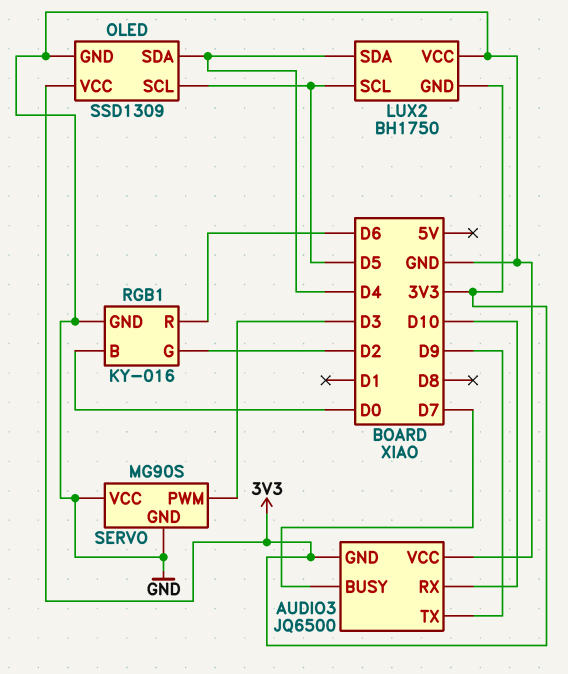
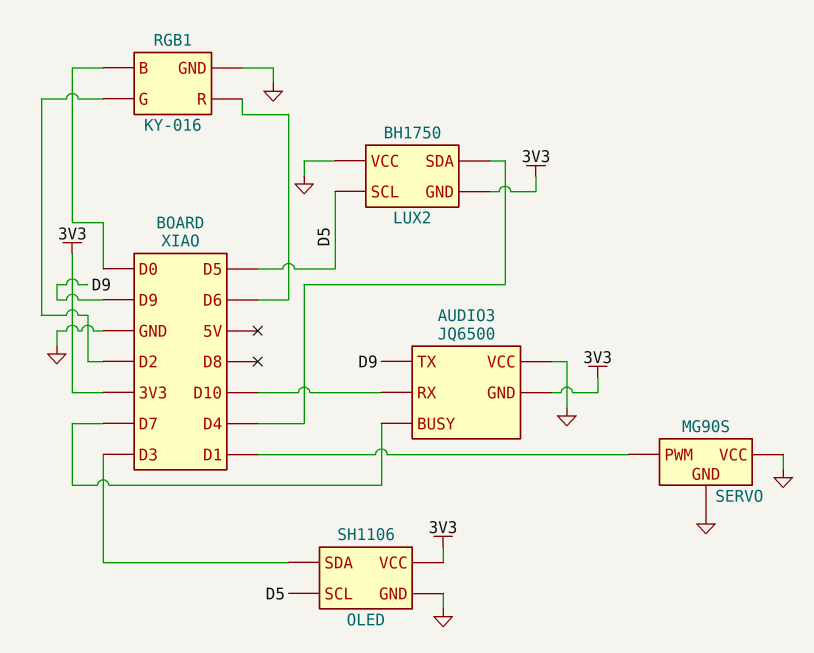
OLED: SSD1309 -> SH1106
OLED pin SDA: D4 -> D3
SERVO pin PWM: D3 -> D1

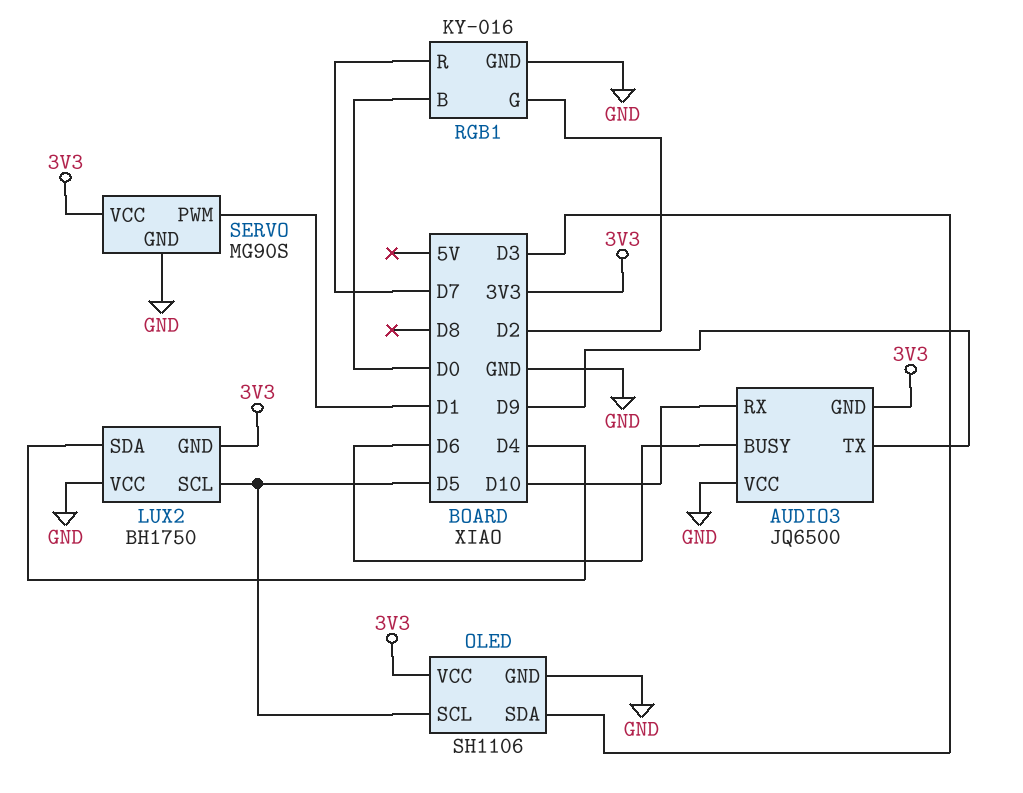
AUDIO3 pin BUSY: D7 -> D6
RGB1 pin R: D6 -> D7
SERVO pin VCC: GND -> 3V3

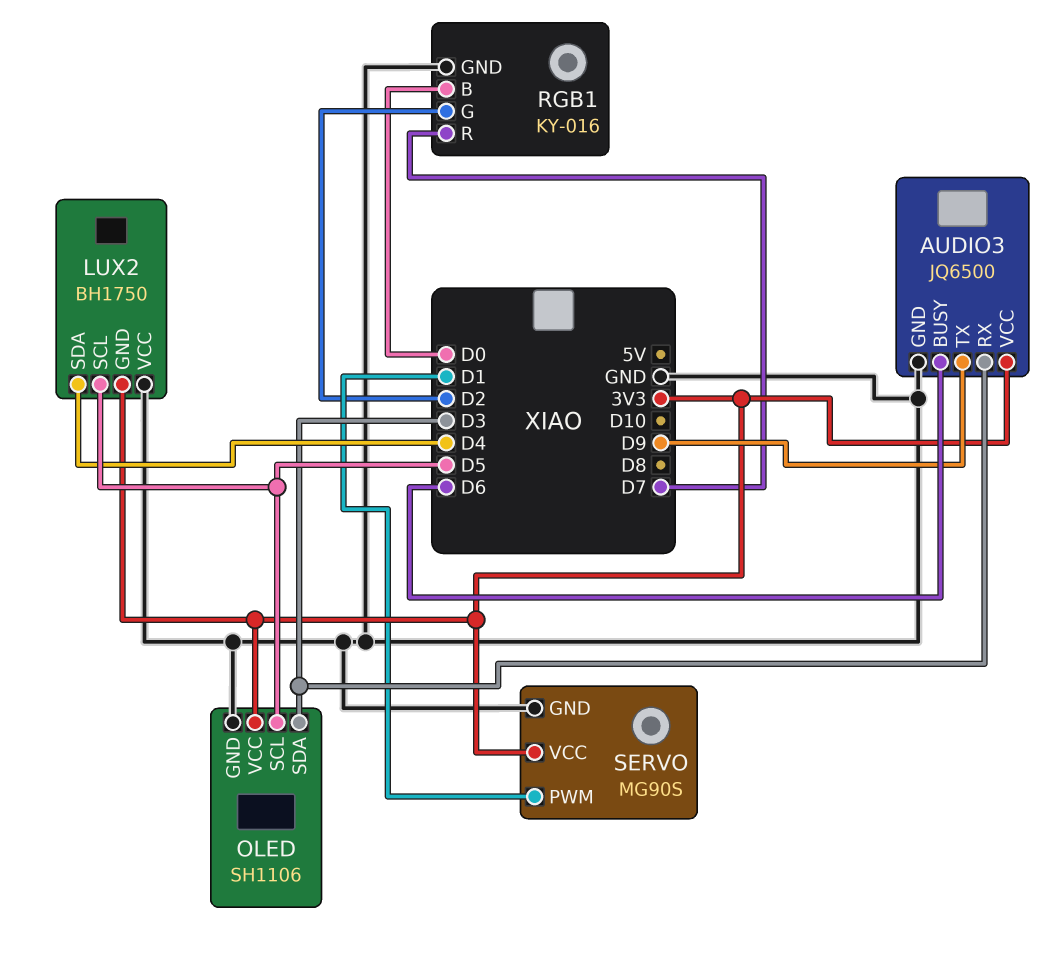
AUDIO3 pin GND: 3V3 -> GND
AUDIO3 pin RX: D10 -> D3
AUDIO3 pin VCC: GND -> 3V3

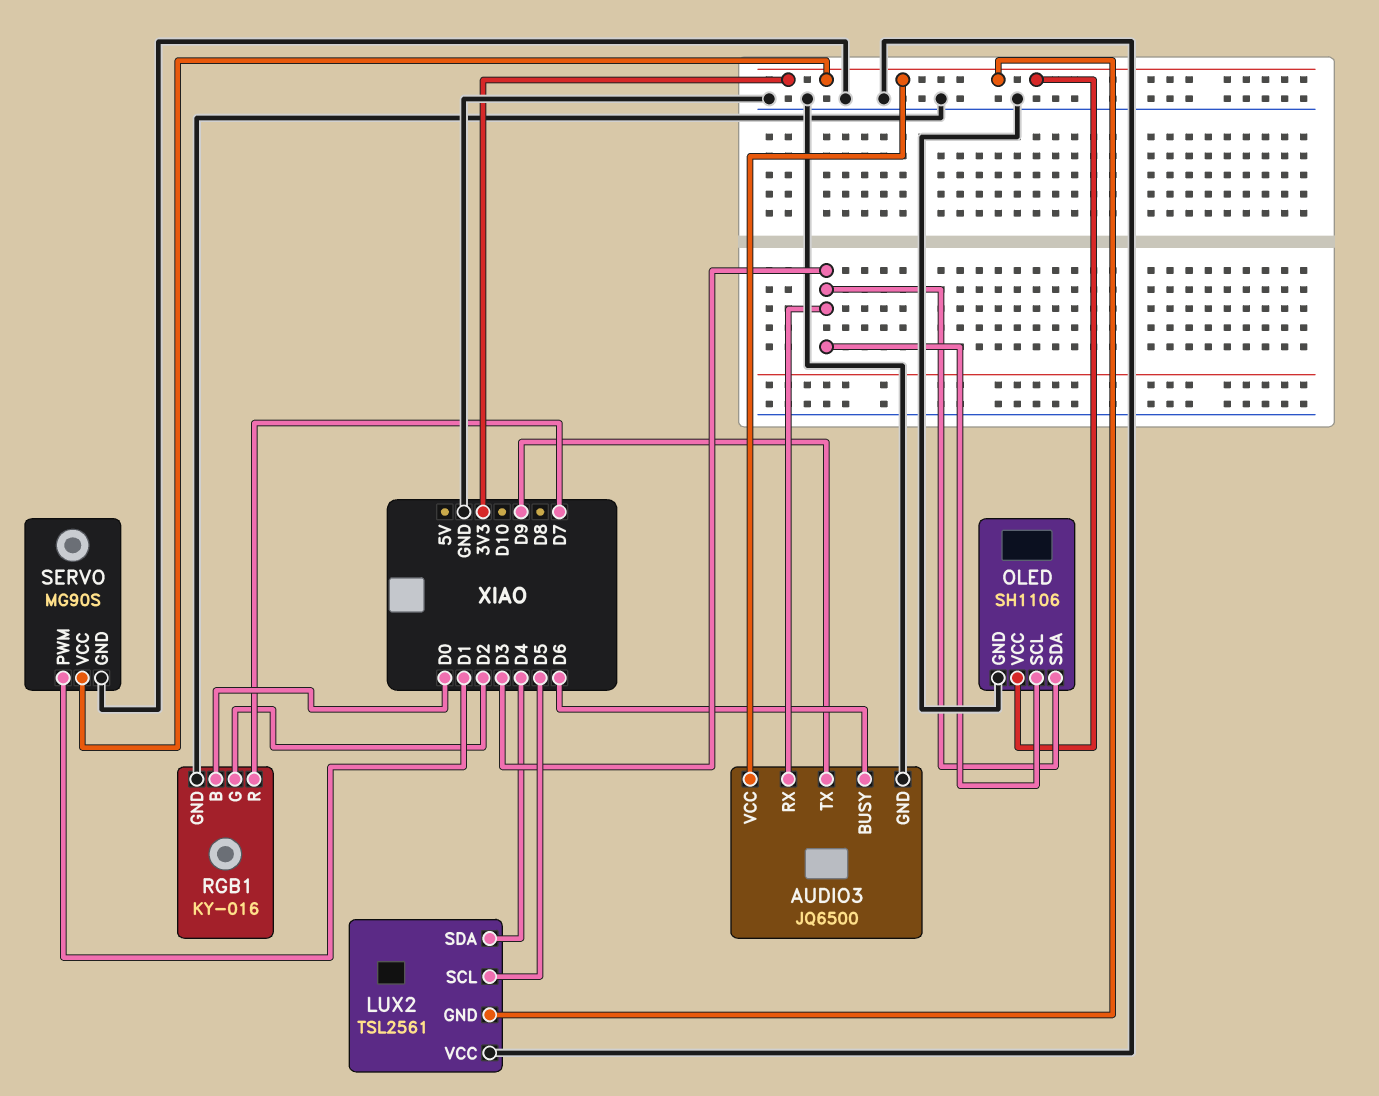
LUX2: BH1750 -> TSL2561
OLED pin SCL: D5 -> D3

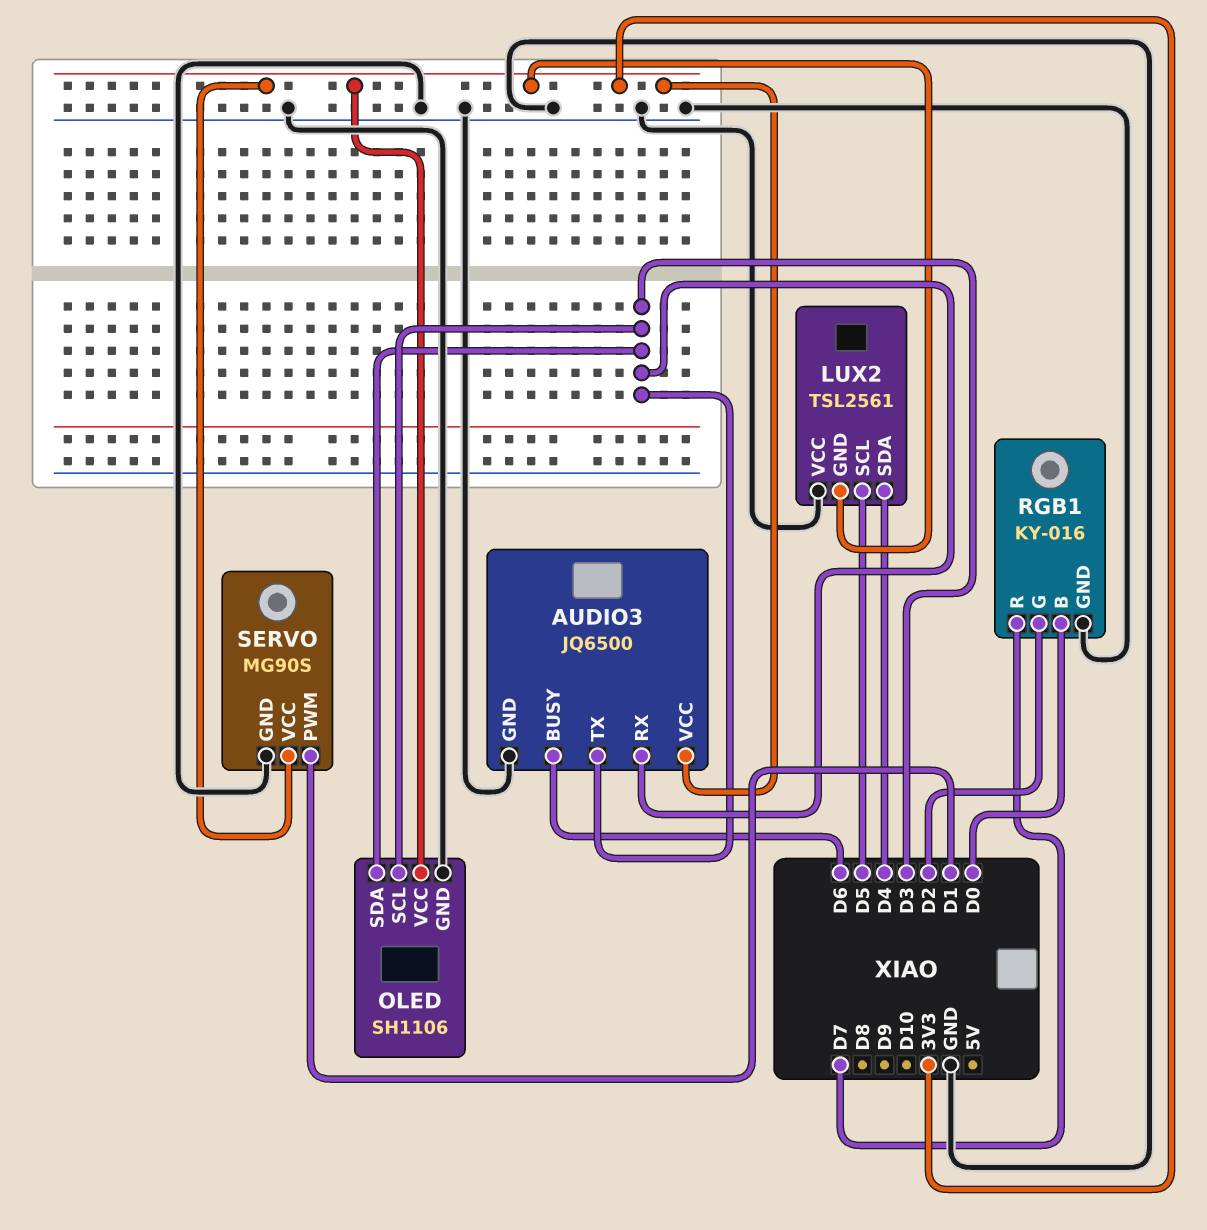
AUDIO3 pin TX: D9 -> D3

